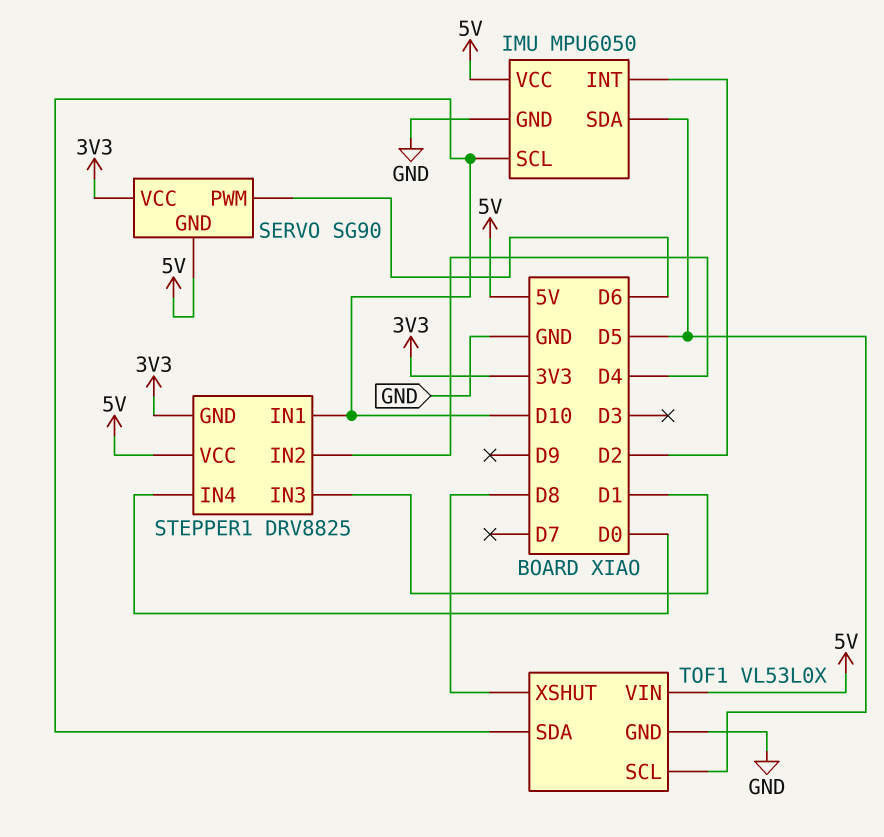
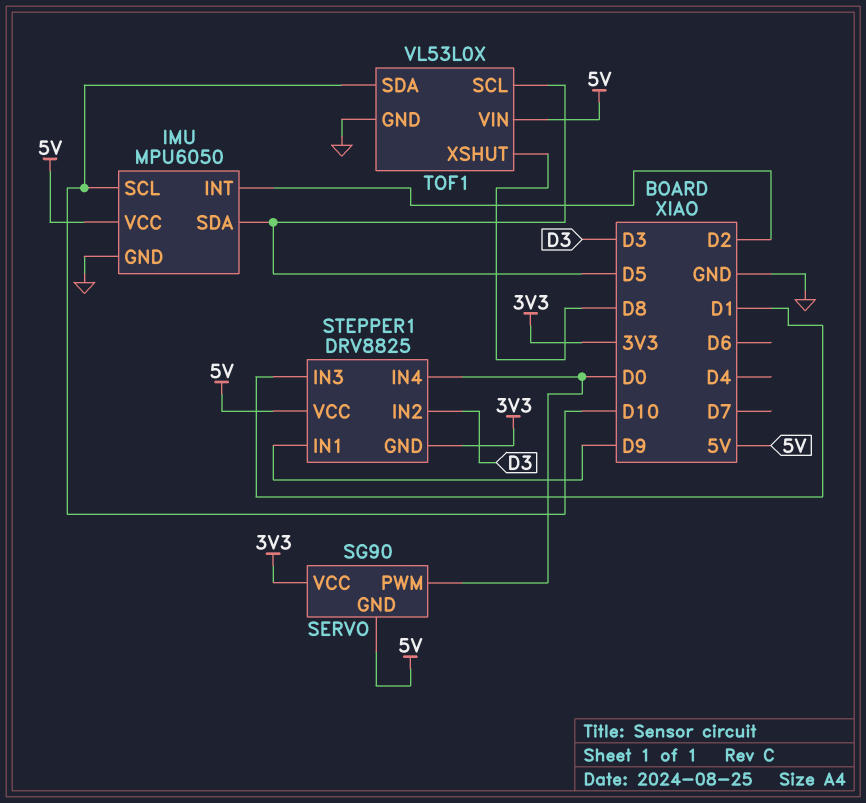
SERVO pin PWM: D6 -> D0
STEPPER1 pin IN1: D10 -> D9
STEPPER1 pin IN2: D4 -> D3

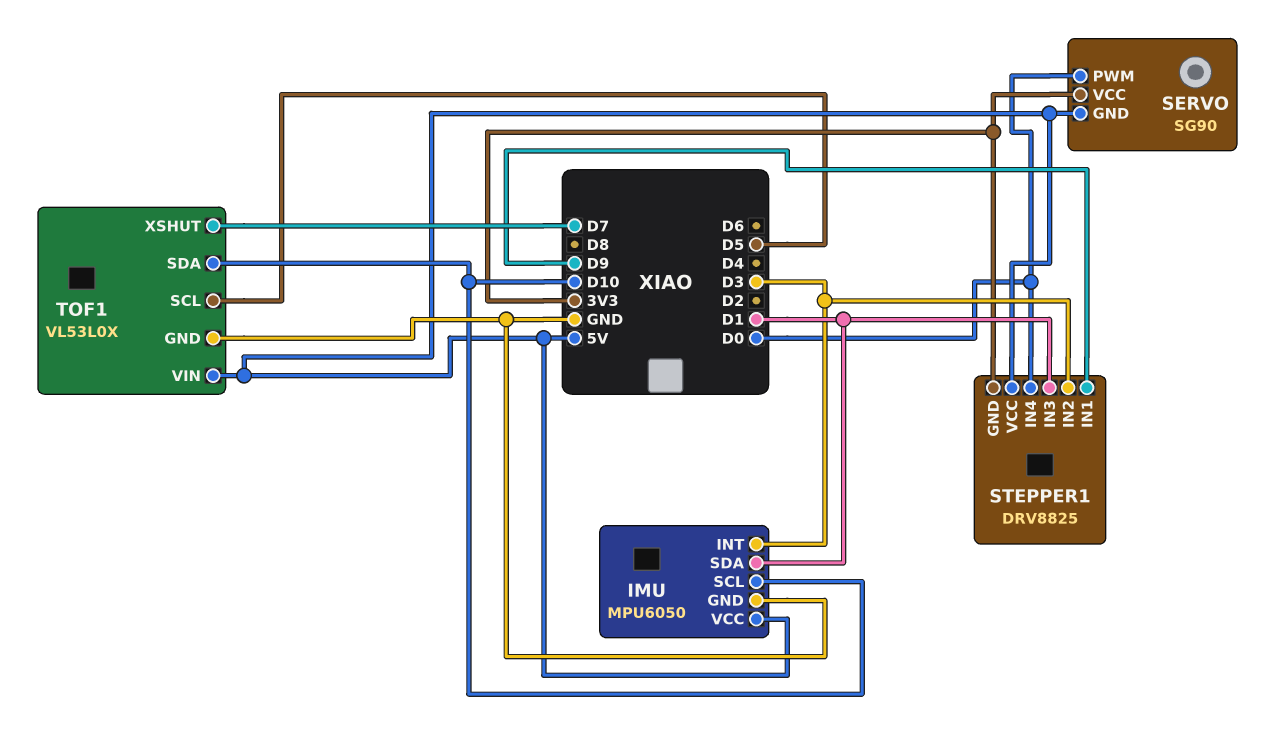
IMU pin INT: D2 -> D3
IMU pin SDA: D5 -> D1
TOF1 pin XSHUT: D8 -> D7

